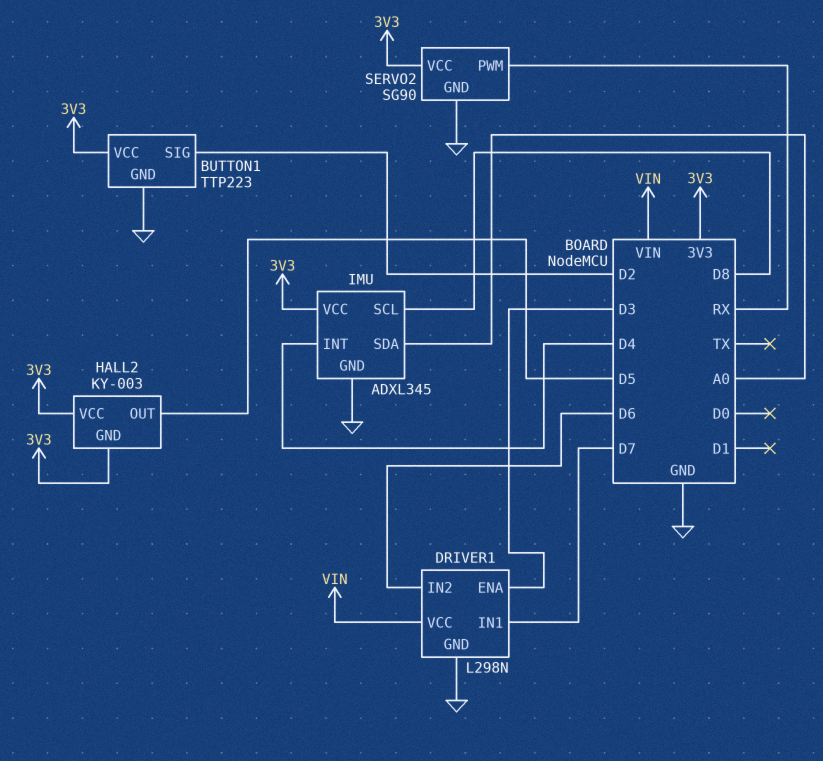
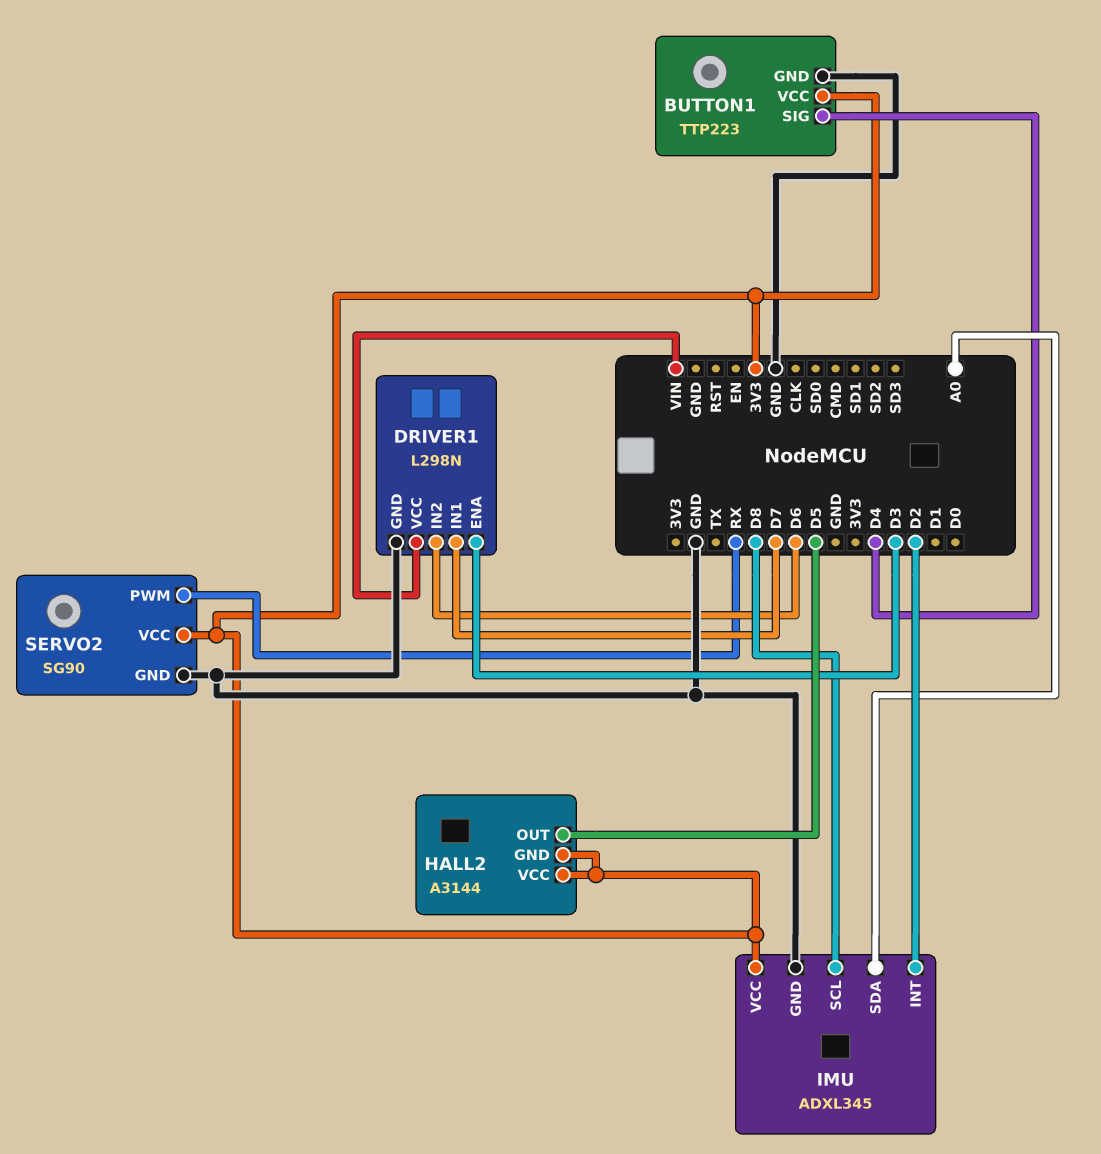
BUTTON1 pin SIG: D2 -> D4
HALL2: KY-003 -> A3144
IMU pin INT: D4 -> D2

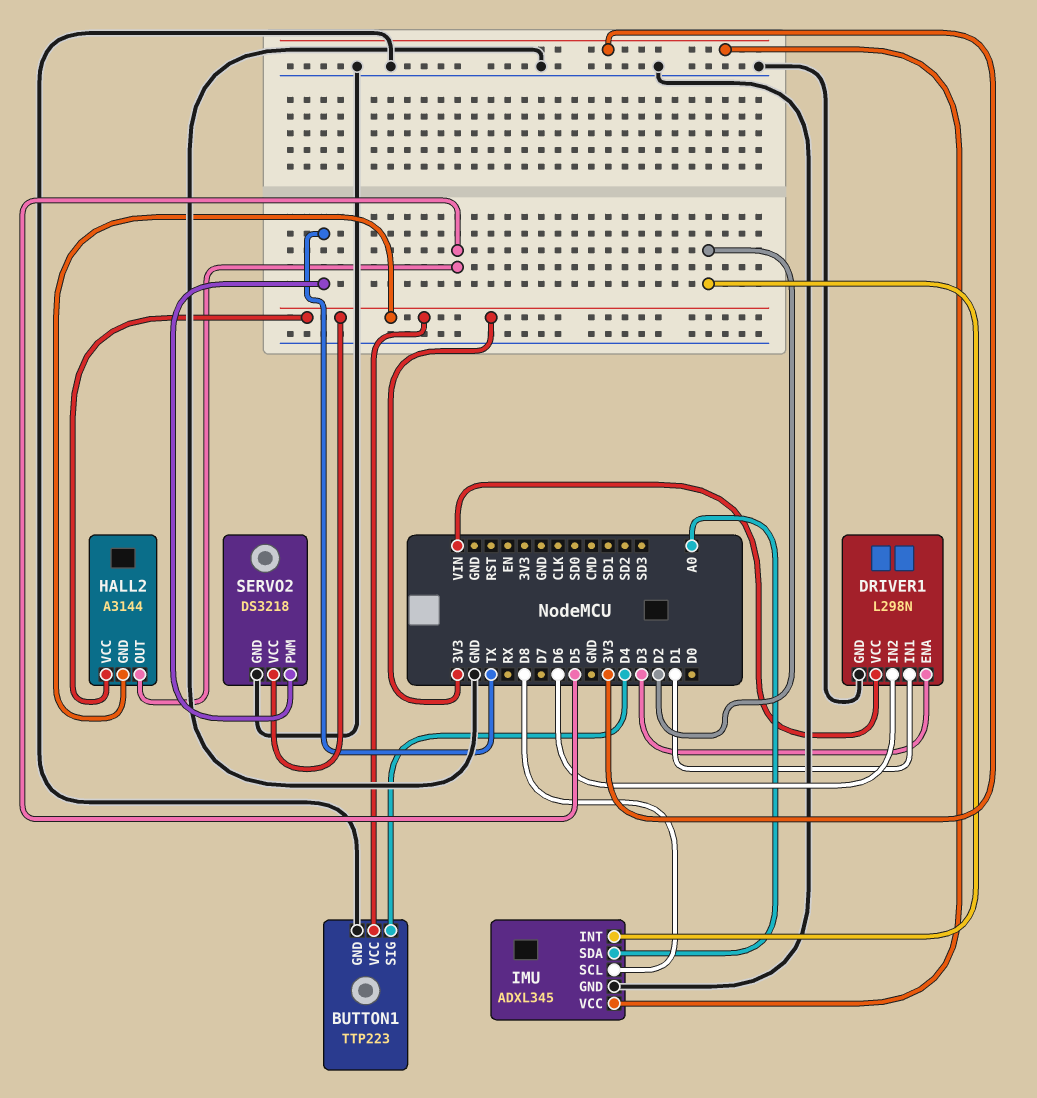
DRIVER1 pin IN1: D7 -> D1
SERVO2: SG90 -> DS3218
SERVO2 pin PWM: RX -> TX

